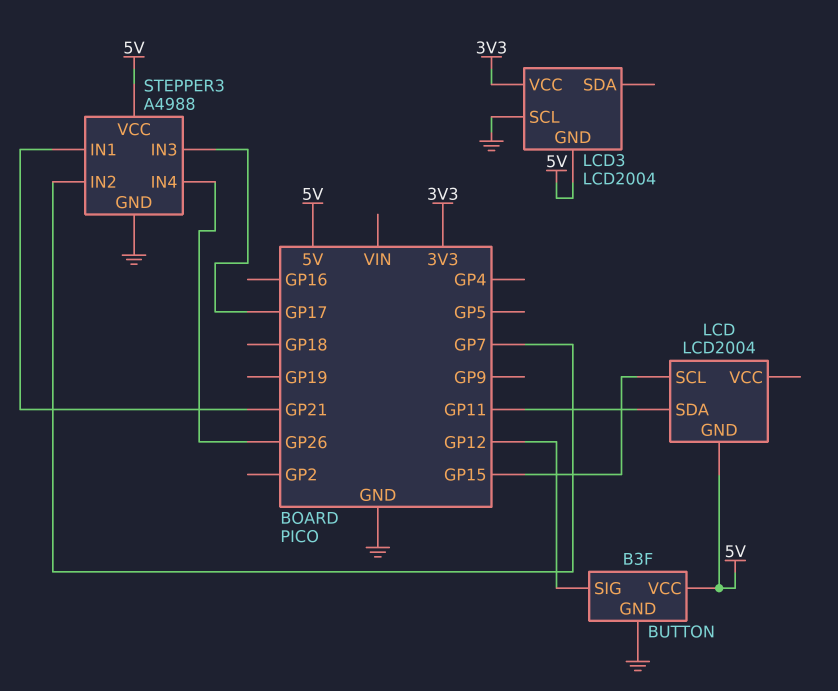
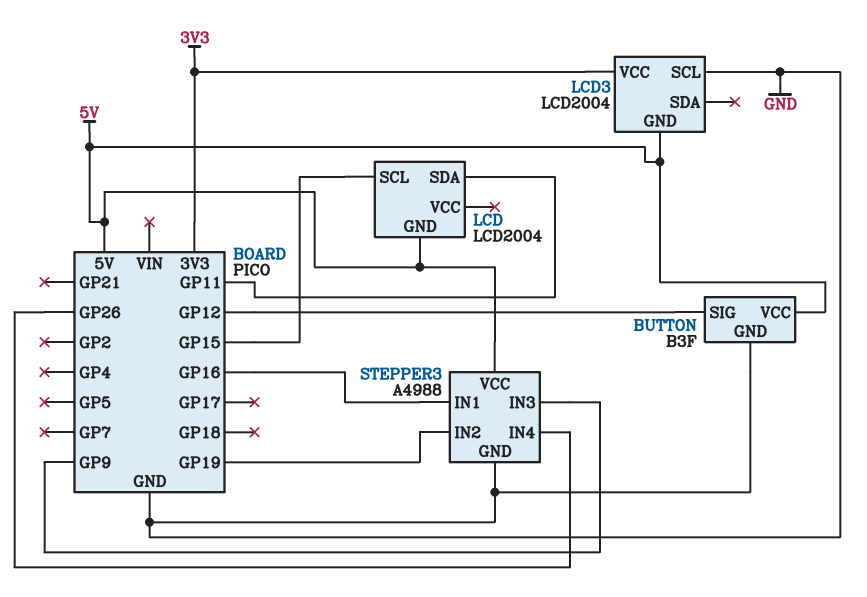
STEPPER3 pin IN1: GP21 -> GP16
STEPPER3 pin IN2: GP7 -> GP19
STEPPER3 pin IN3: GP17 -> GP9

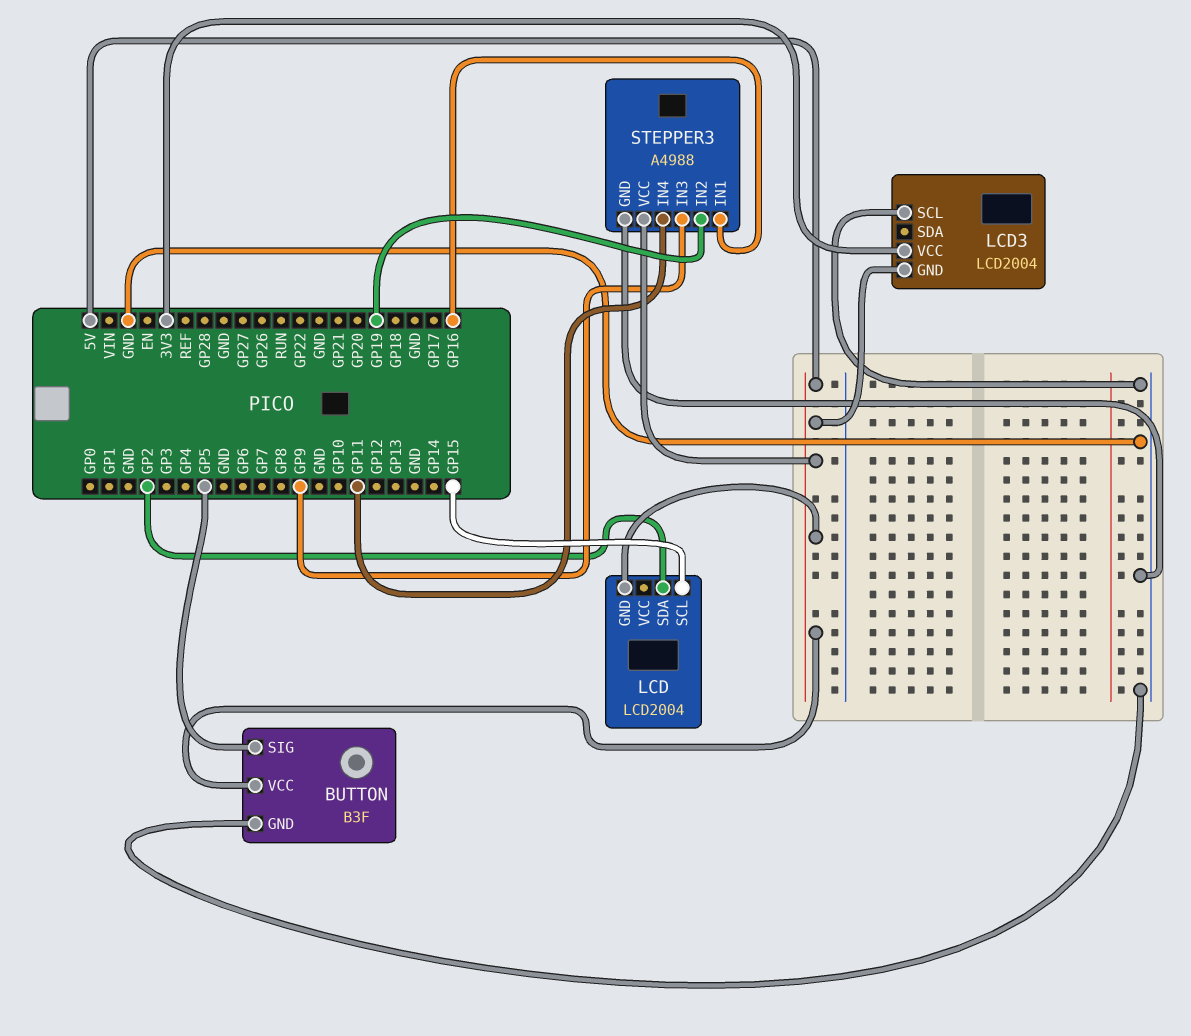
BUTTON pin SIG: GP12 -> GP5
LCD pin SDA: GP11 -> GP2
STEPPER3 pin IN4: GP26 -> GP11

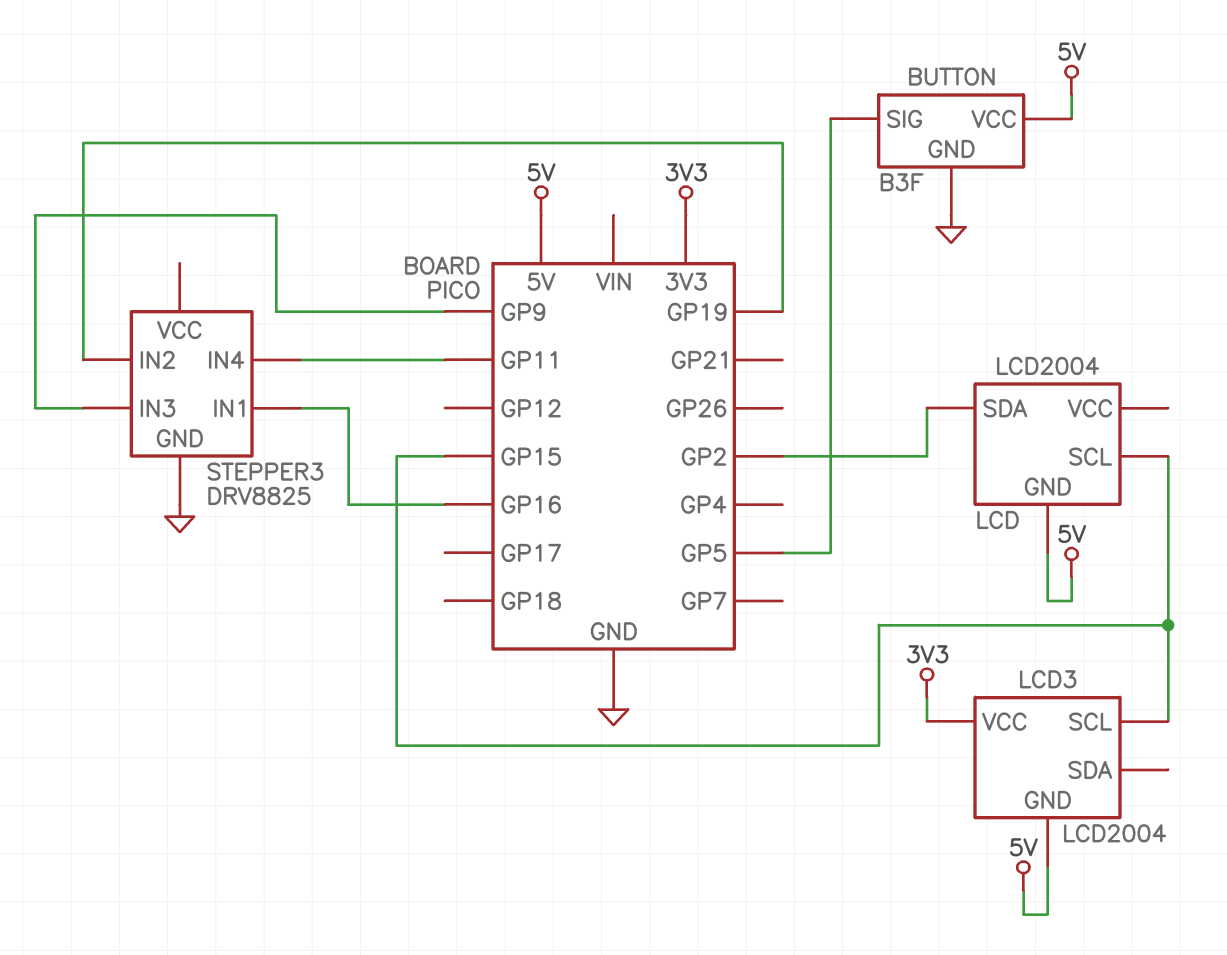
LCD3 pin SCL: GND -> GP15
STEPPER3: A4988 -> DRV8825
STEPPER3 pin VCC: 5V -> none

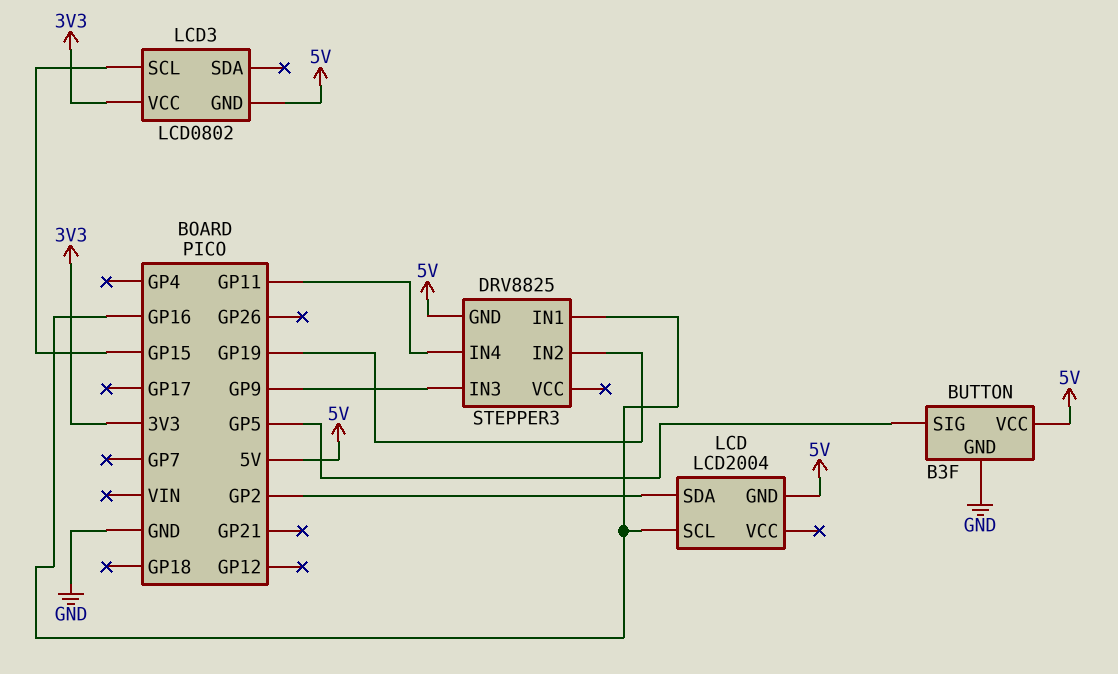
LCD pin SCL: GP15 -> GP16
LCD3: LCD2004 -> LCD0802
STEPPER3 pin GND: GND -> 5V

